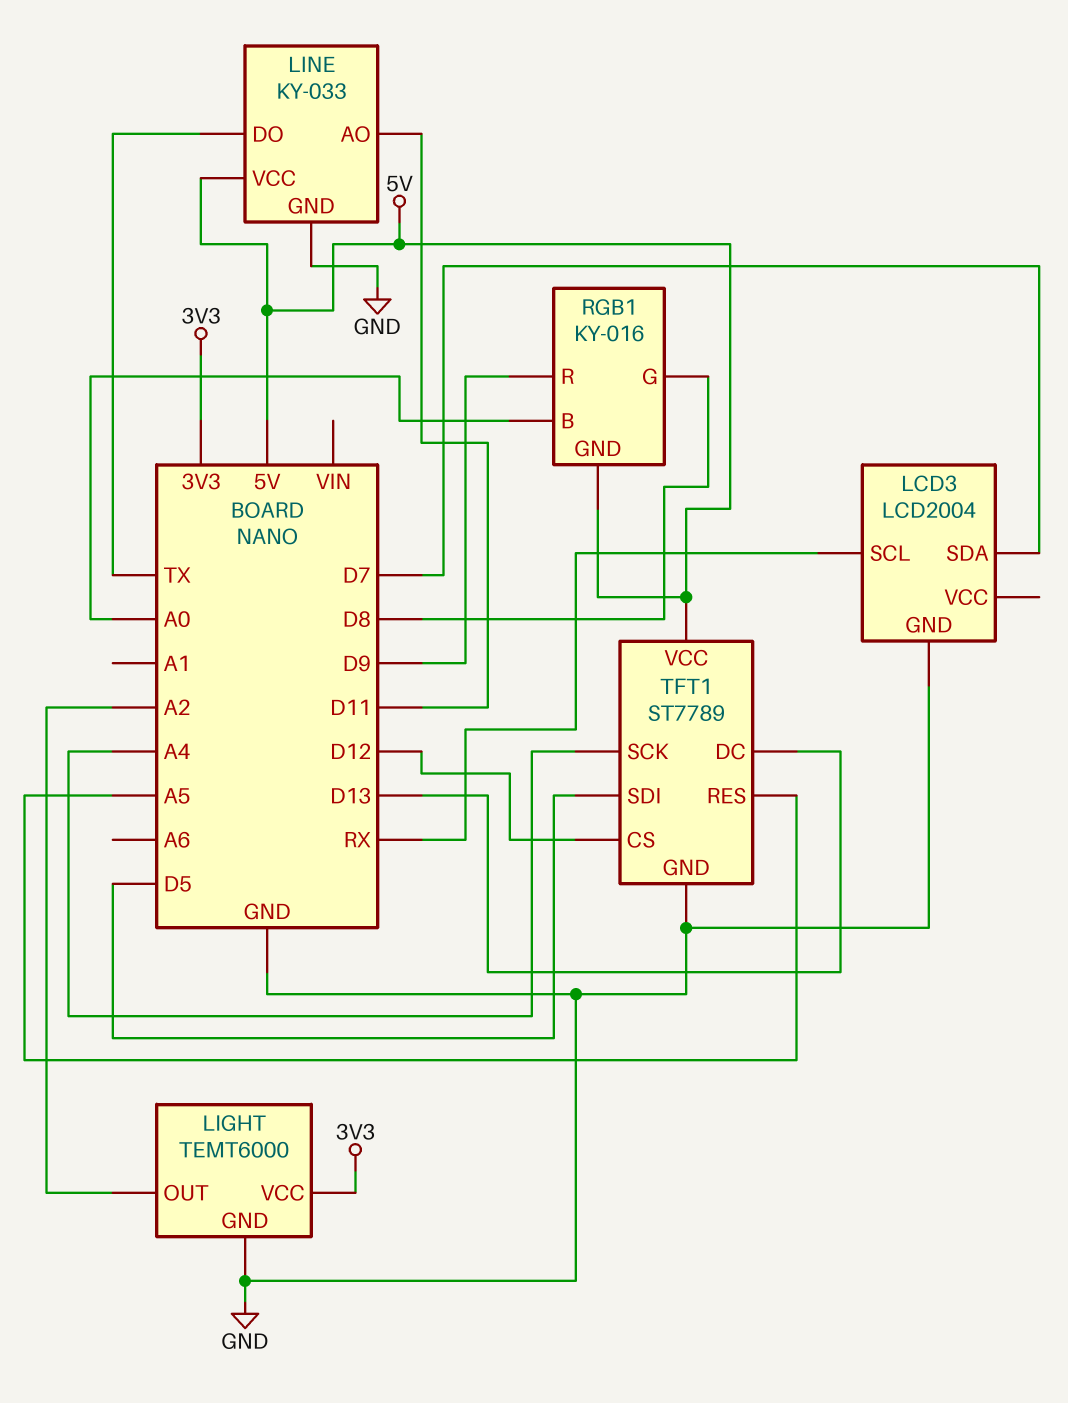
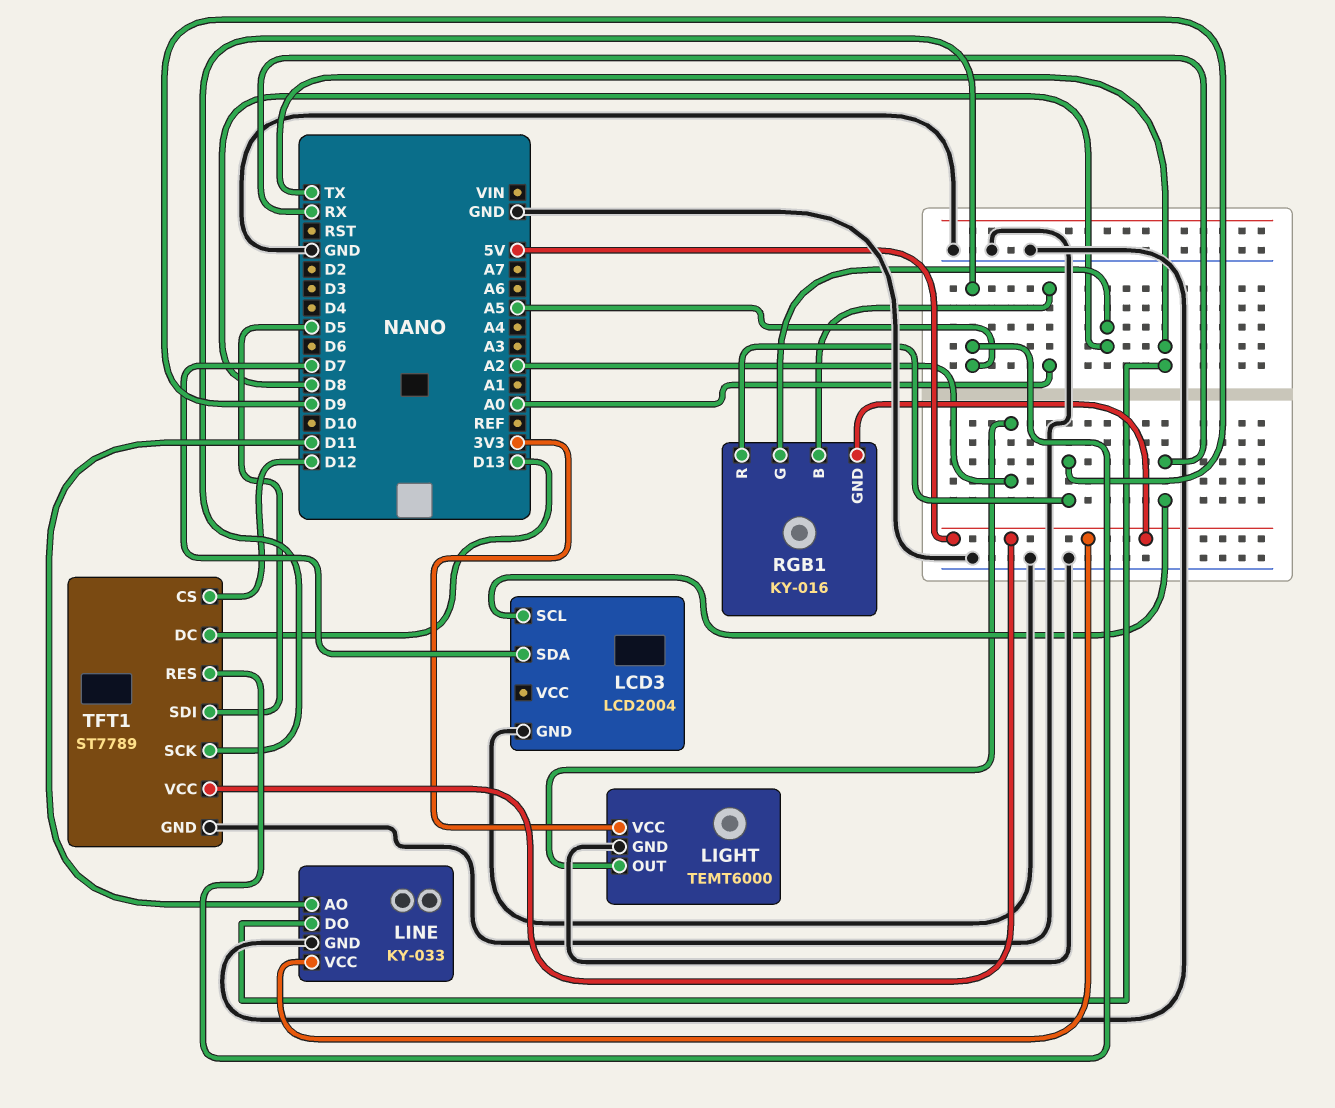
TFT1 pin SCK: A4 -> A5

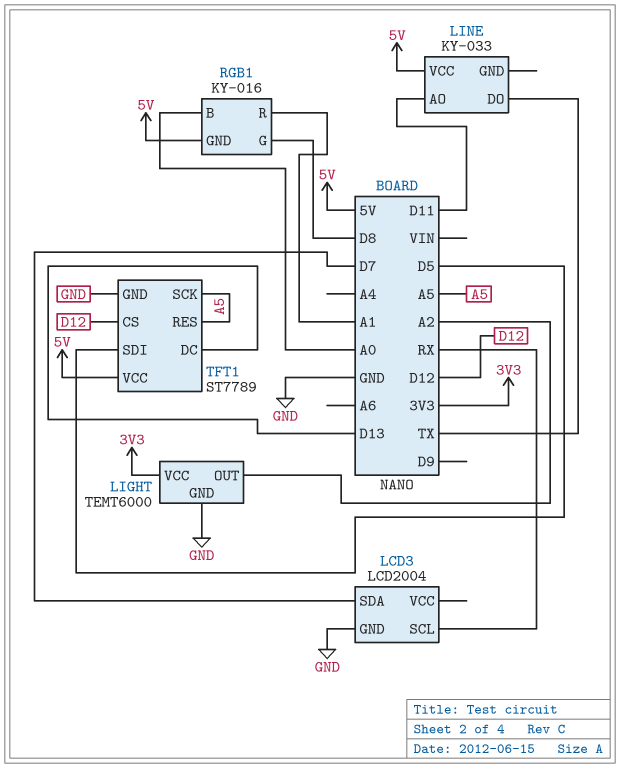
LINE pin GND: GND -> none
RGB1 pin R: D9 -> A1

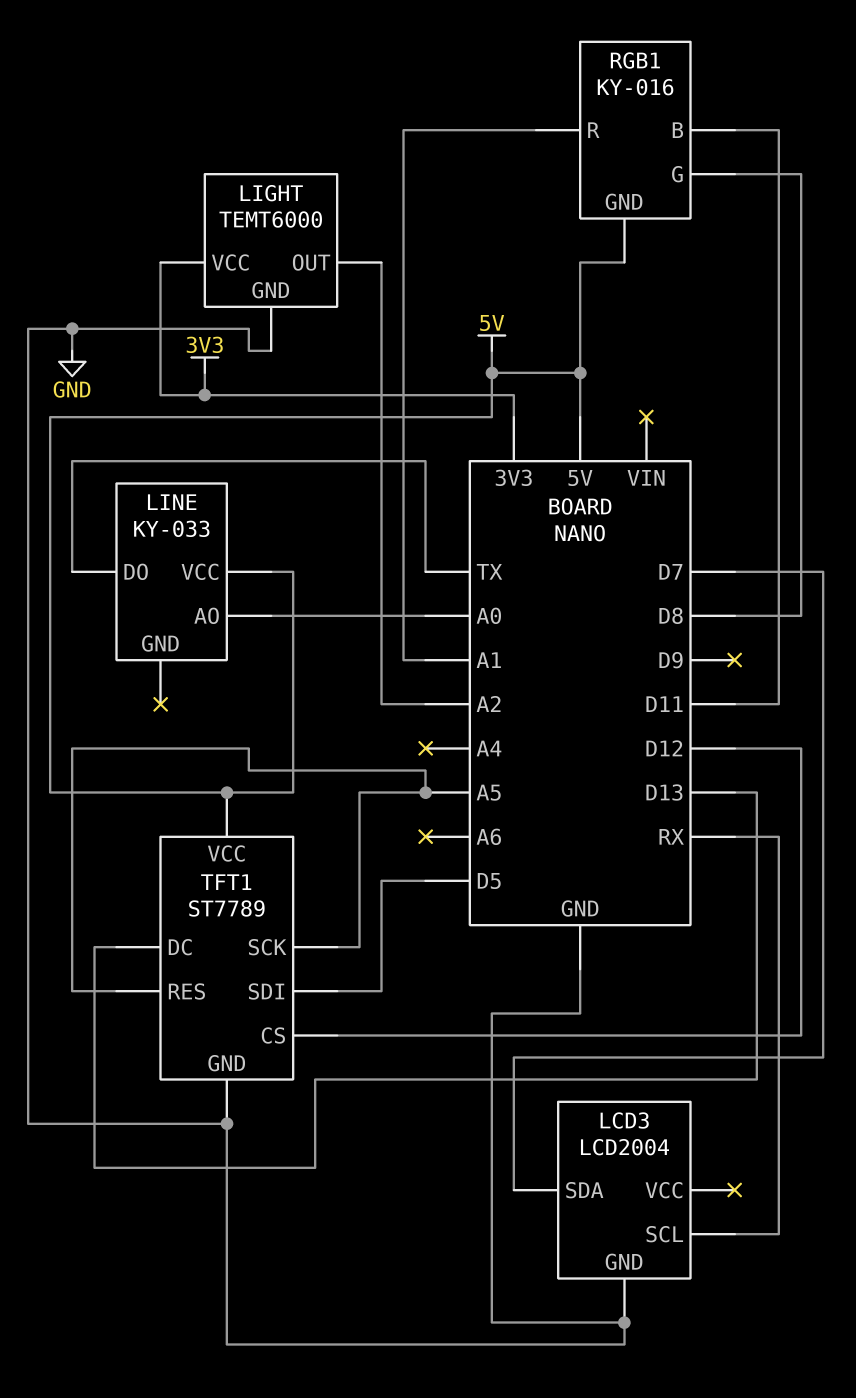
LINE pin AO: D11 -> A0
RGB1 pin B: A0 -> D11

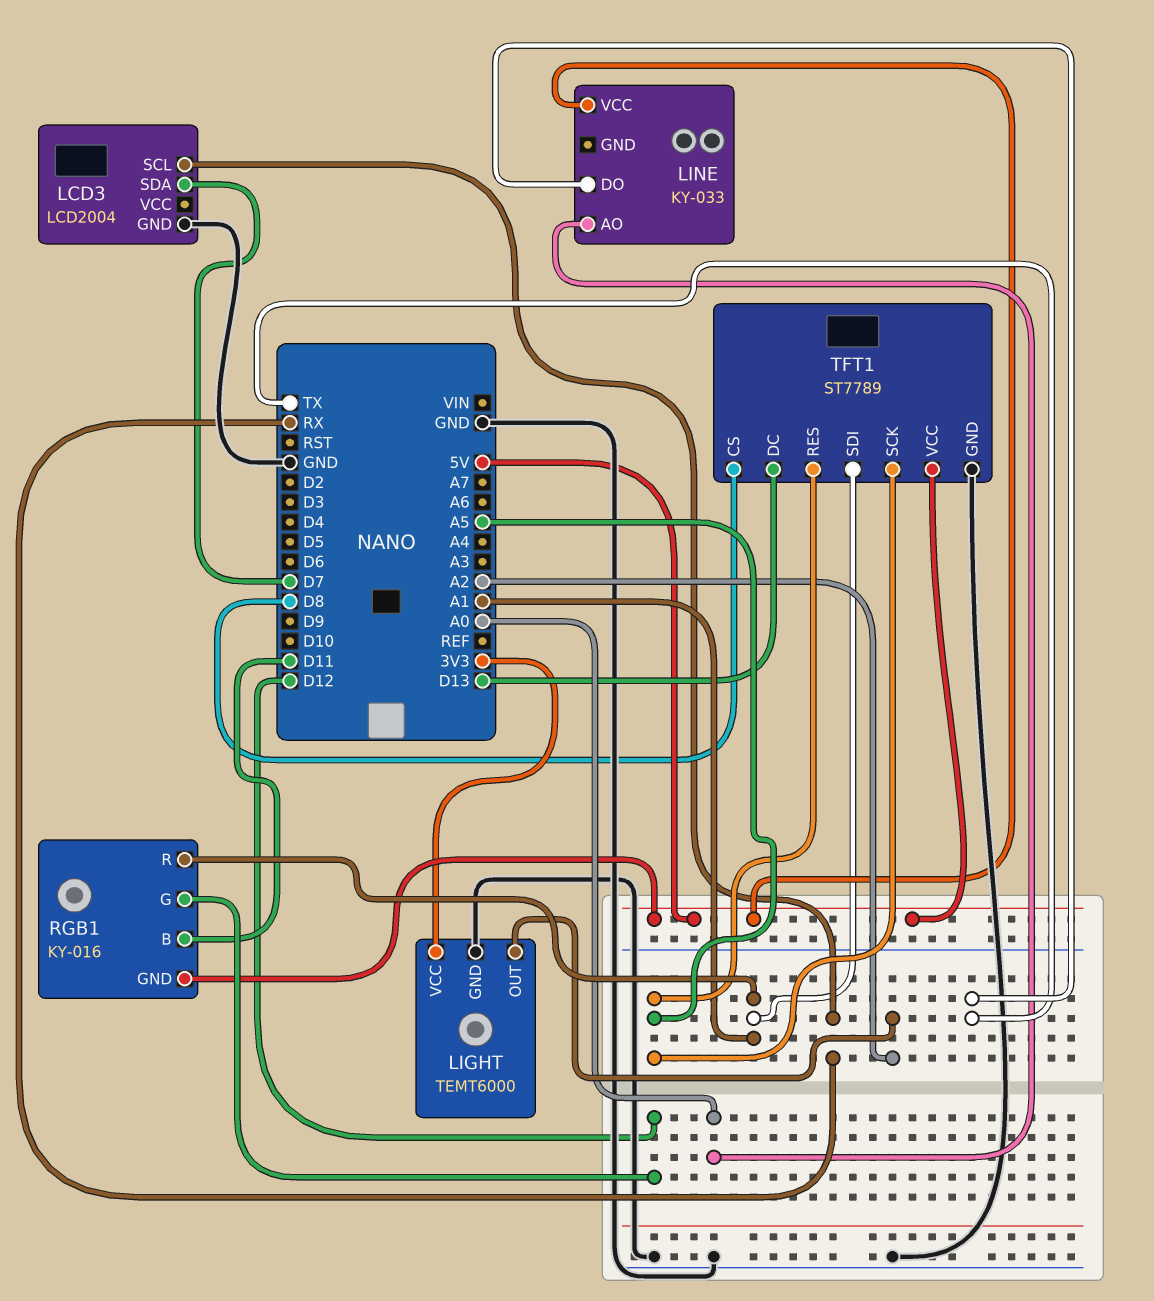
RGB1 pin G: D8 -> D12
TFT1 pin CS: D12 -> D8
TFT1 pin SDI: D5 -> A1

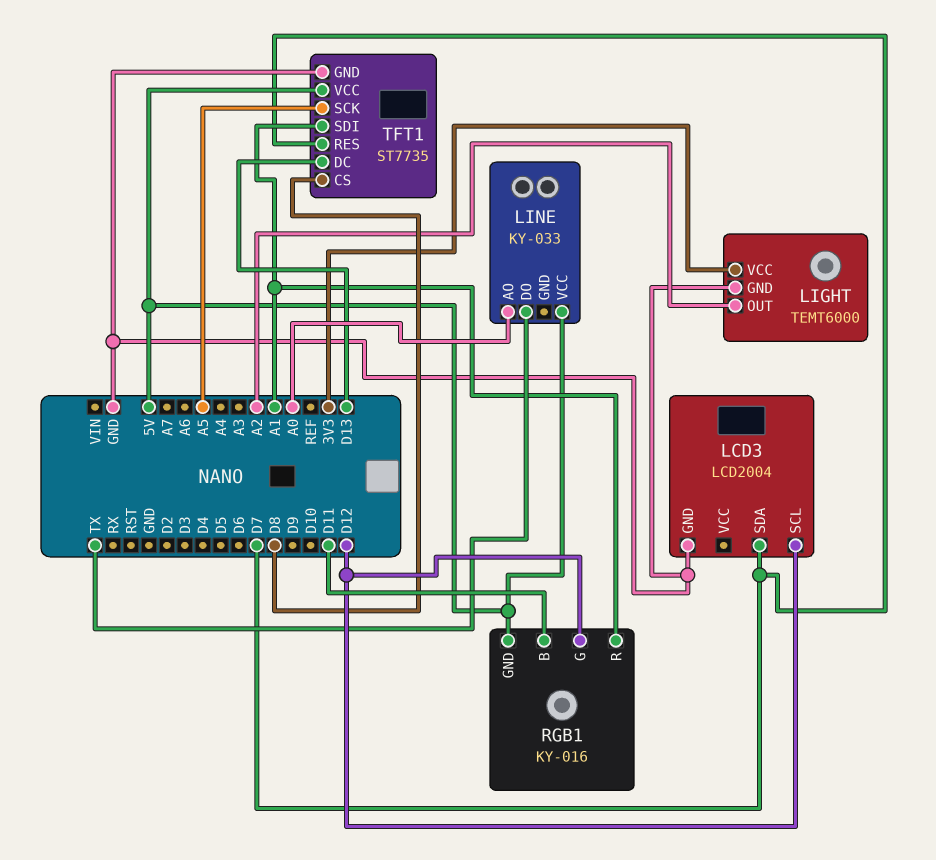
LCD3 pin SCL: RX -> D12
TFT1: ST7789 -> ST7735
TFT1 pin RES: A5 -> D7

